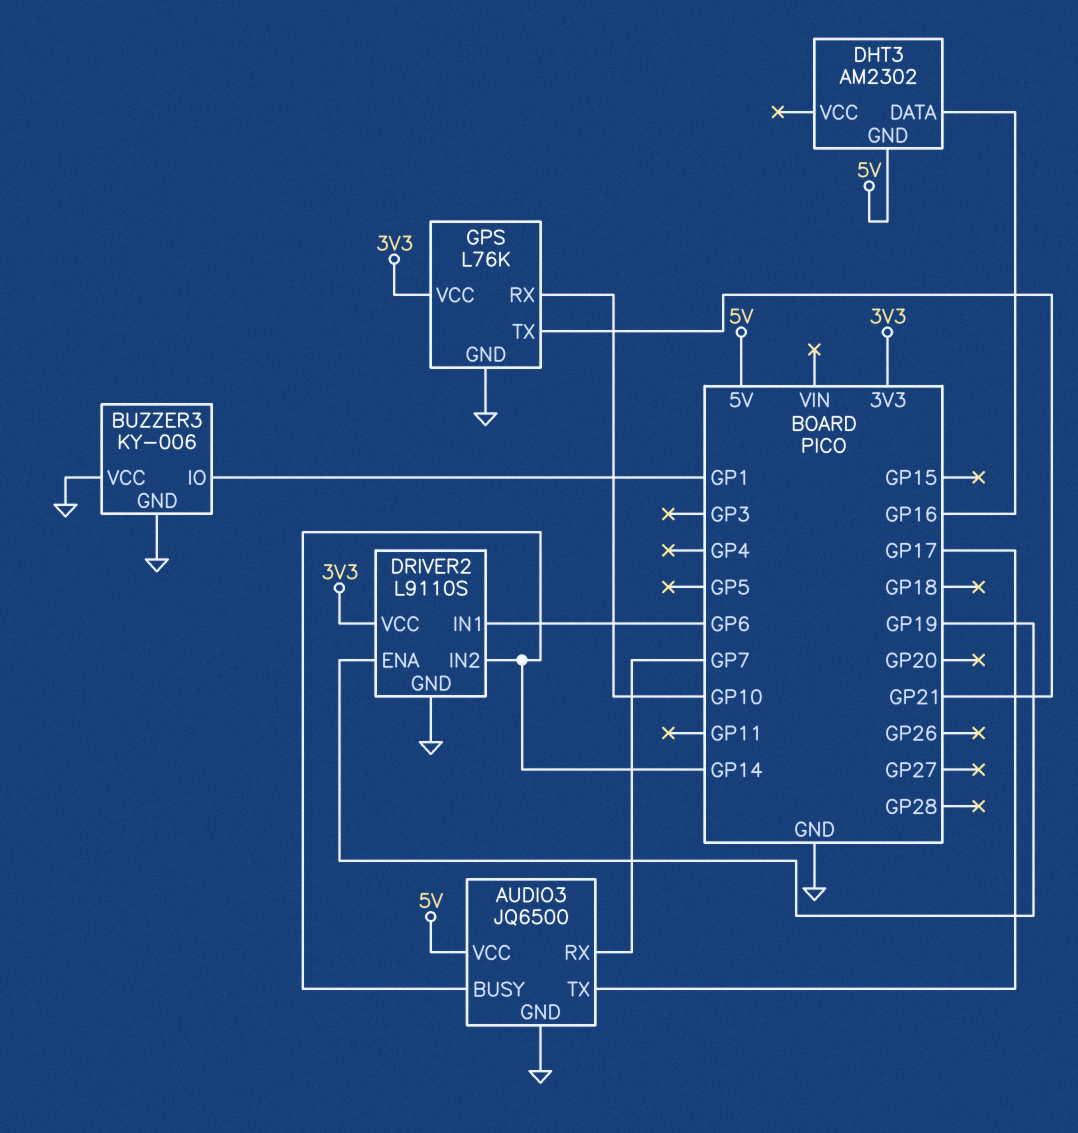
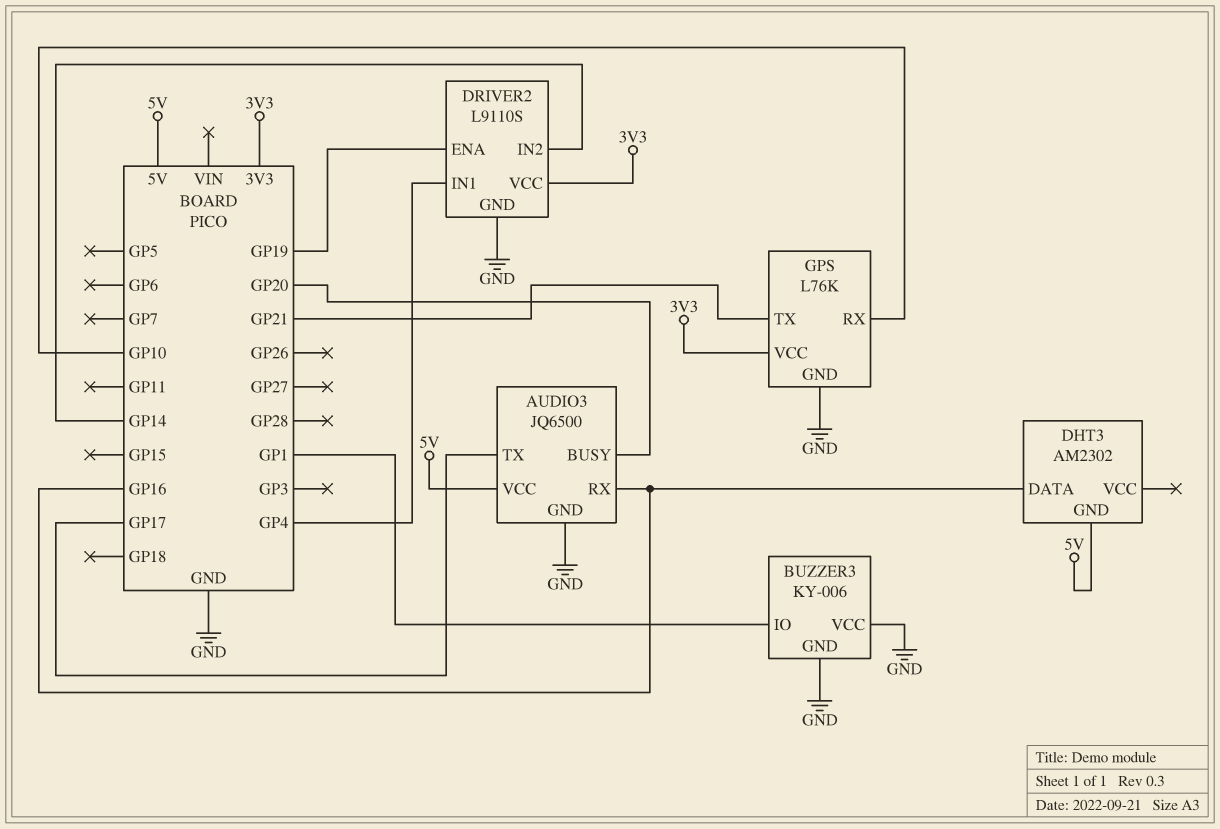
AUDIO3 pin BUSY: GP14 -> GP20
AUDIO3 pin RX: GP7 -> GP16
DRIVER2 pin IN1: GP6 -> GP4

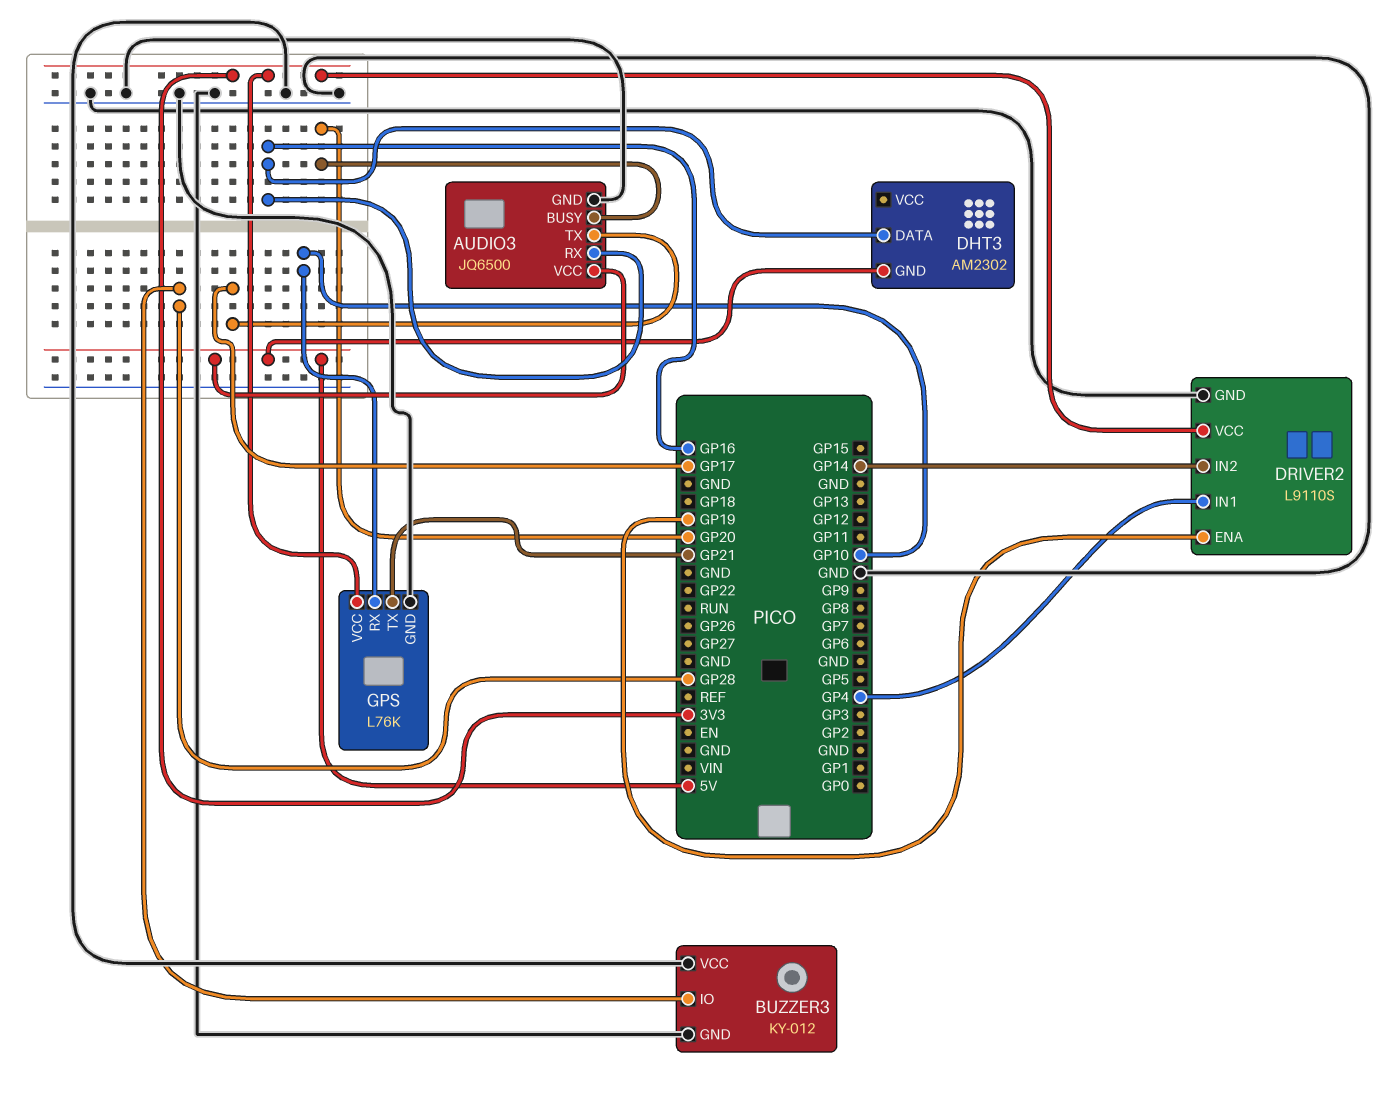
BUZZER3: KY-006 -> KY-012
BUZZER3 pin IO: GP1 -> GP28

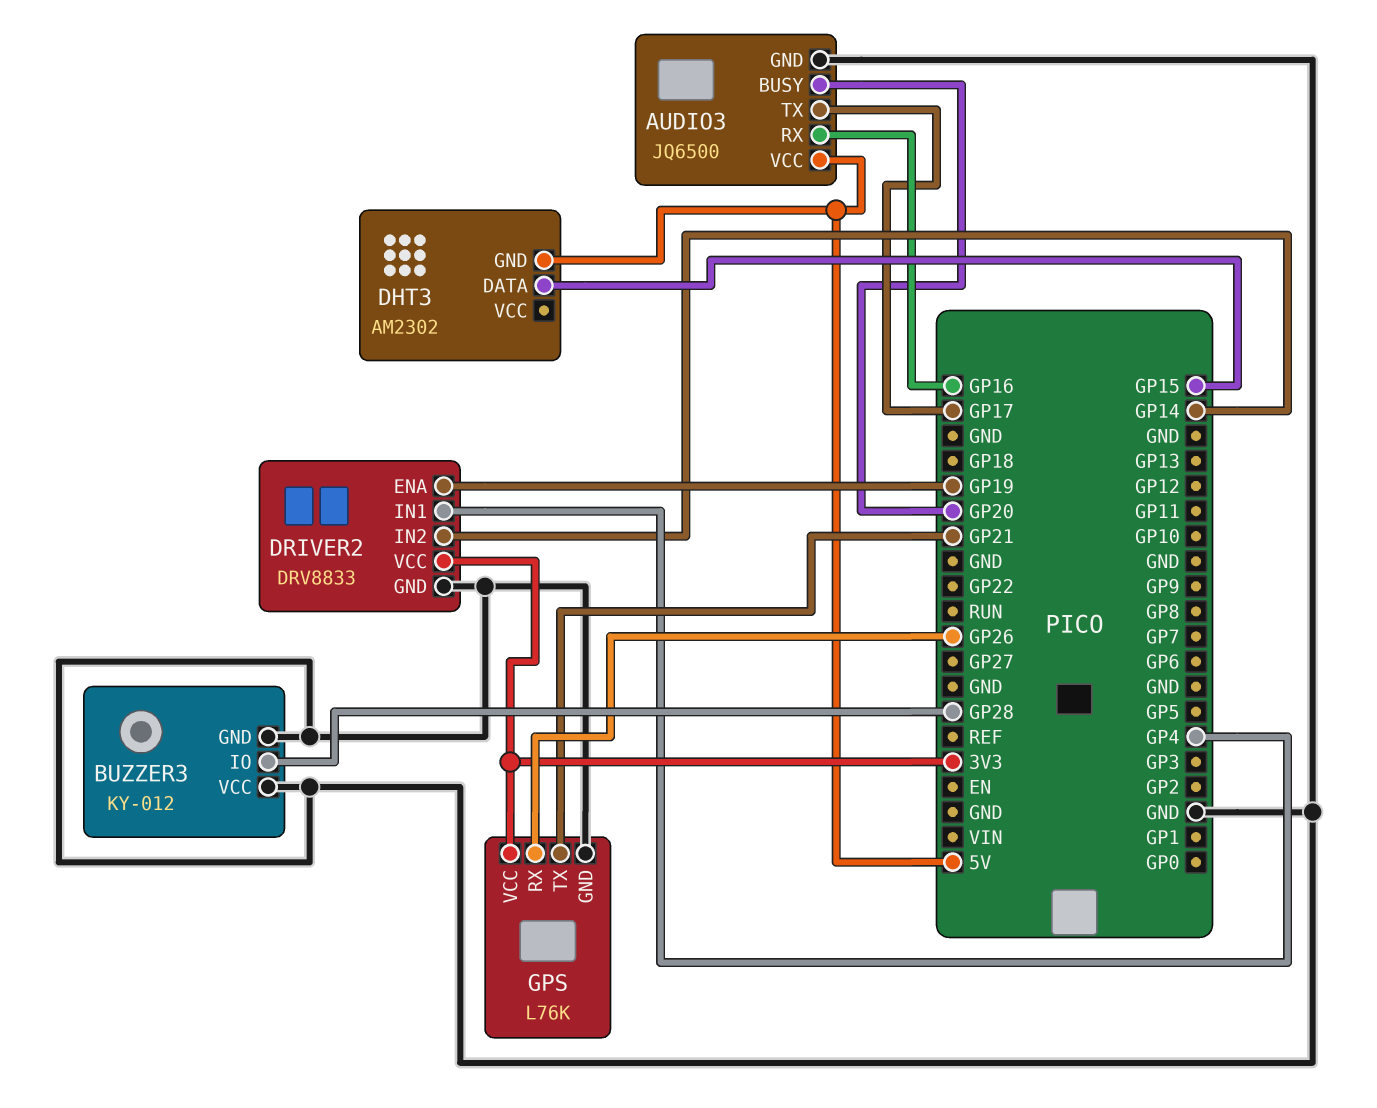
DHT3 pin DATA: GP16 -> GP15
DRIVER2: L9110S -> DRV8833
GPS pin RX: GP10 -> GP26

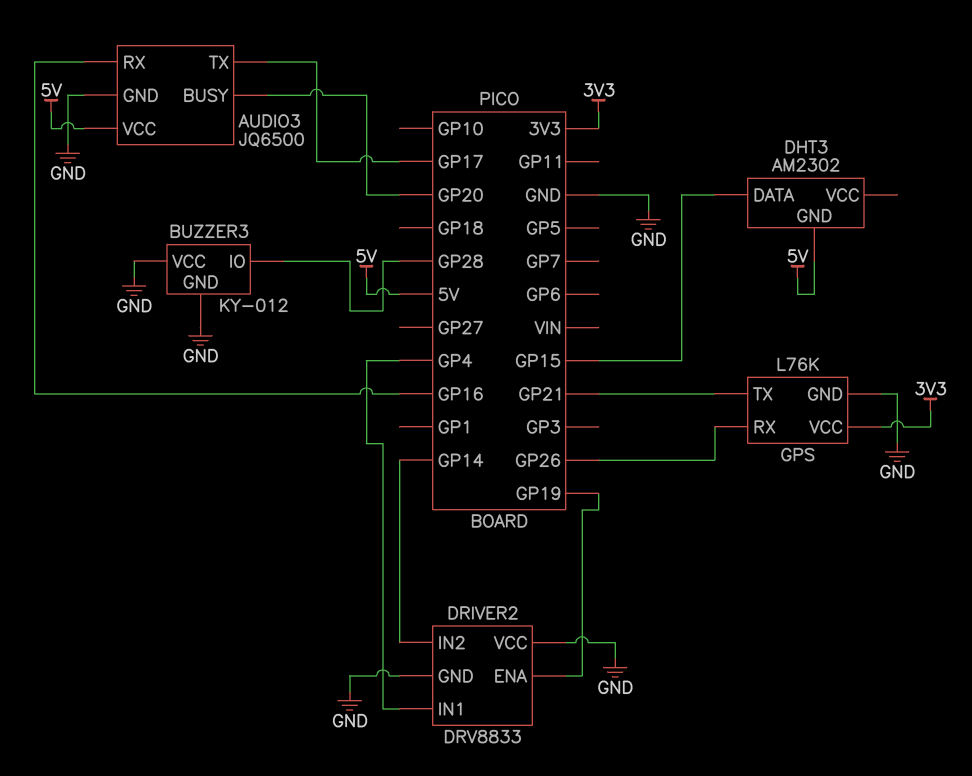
DRIVER2 pin VCC: 3V3 -> GND

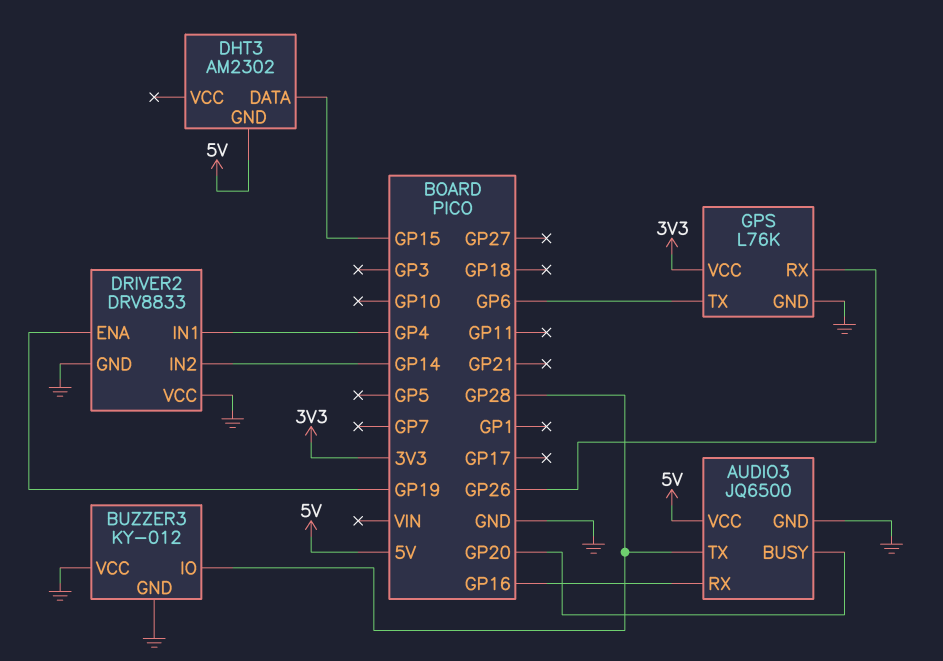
AUDIO3 pin TX: GP17 -> GP28
GPS pin TX: GP21 -> GP6

